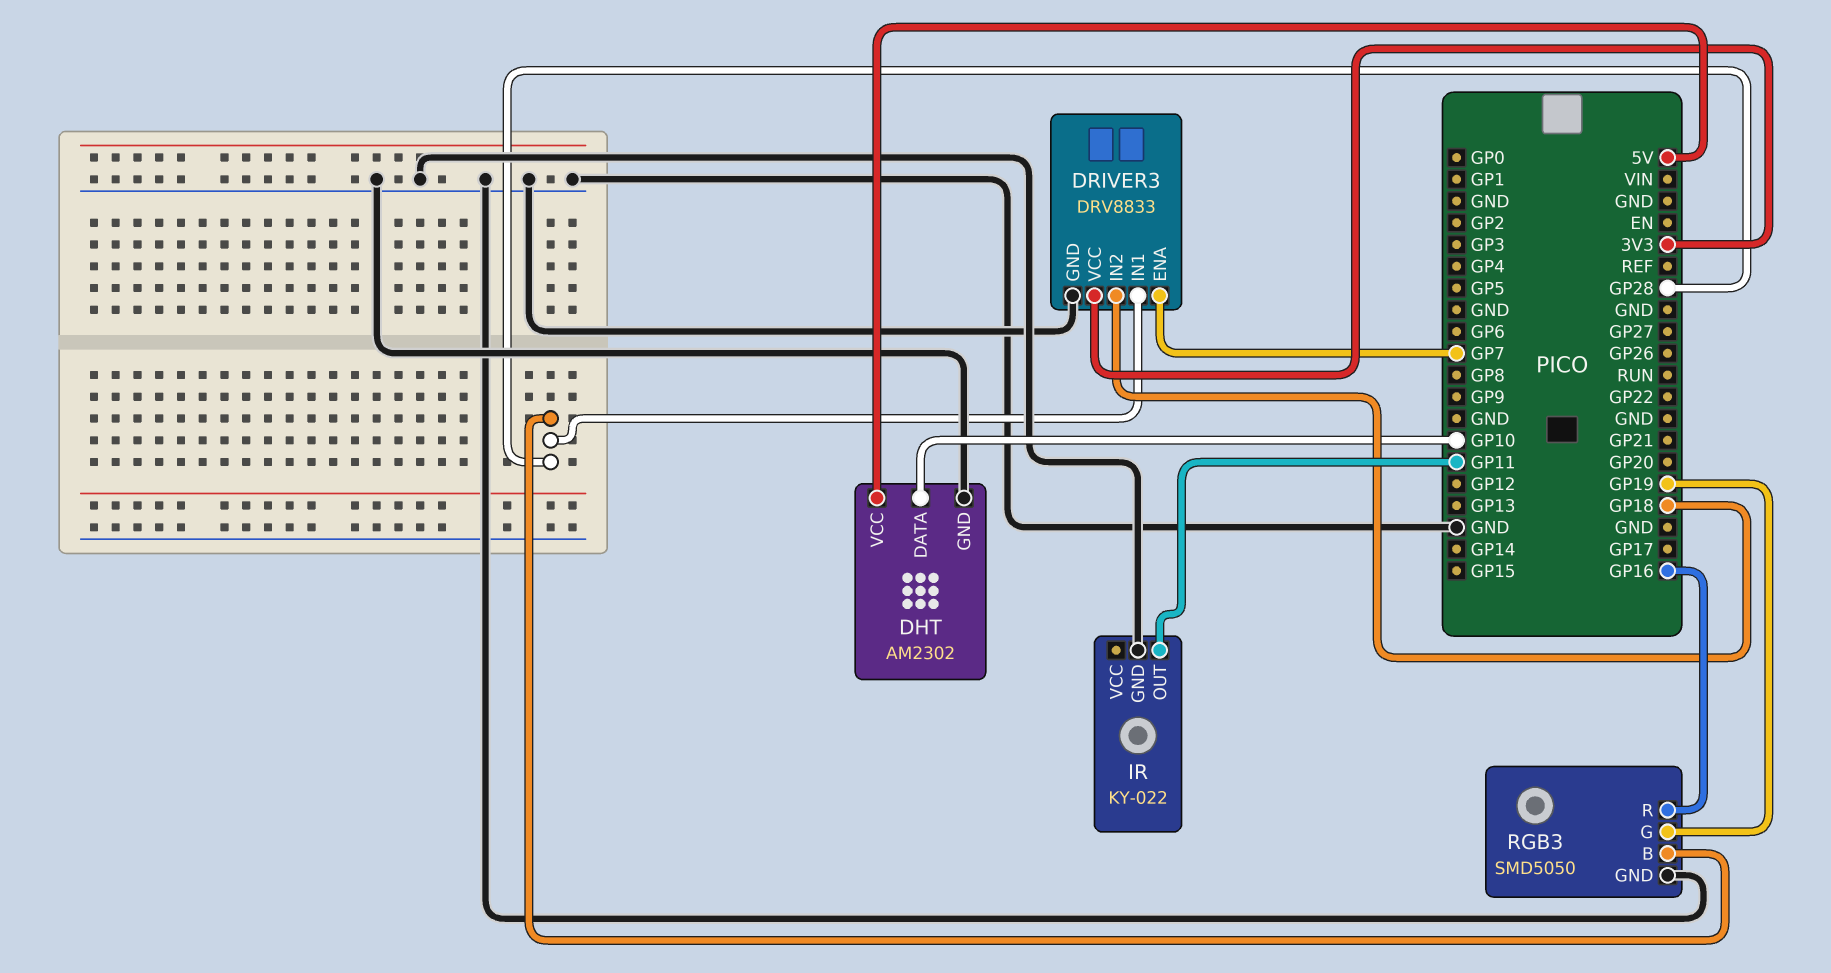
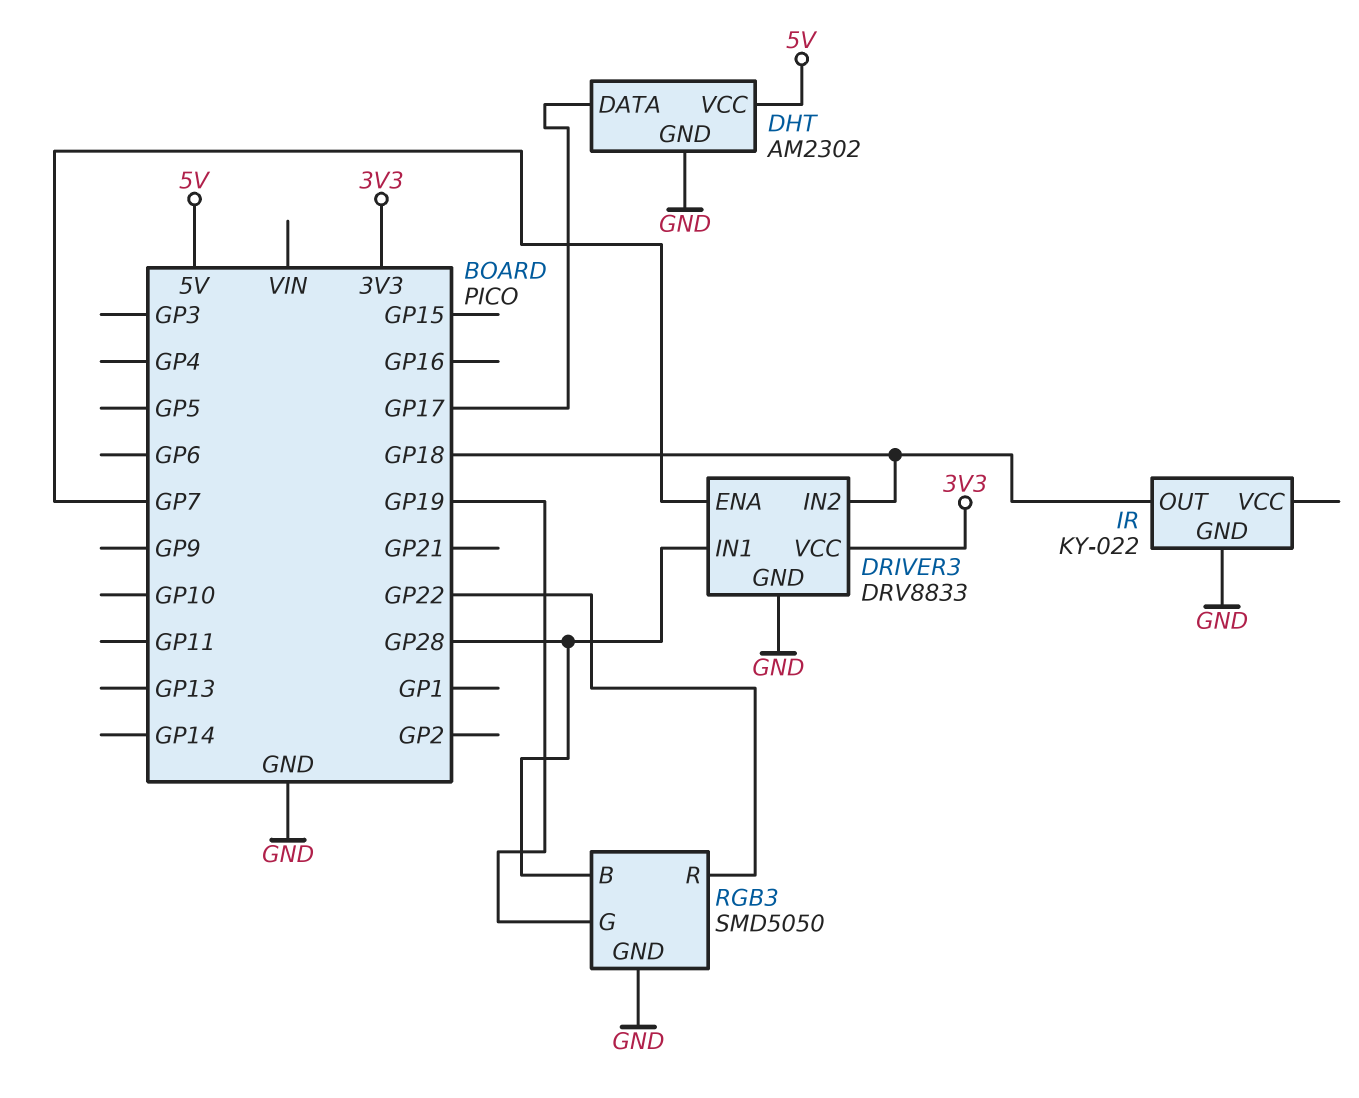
DHT pin DATA: GP10 -> GP17
IR pin OUT: GP11 -> GP18
RGB3 pin R: GP16 -> GP22

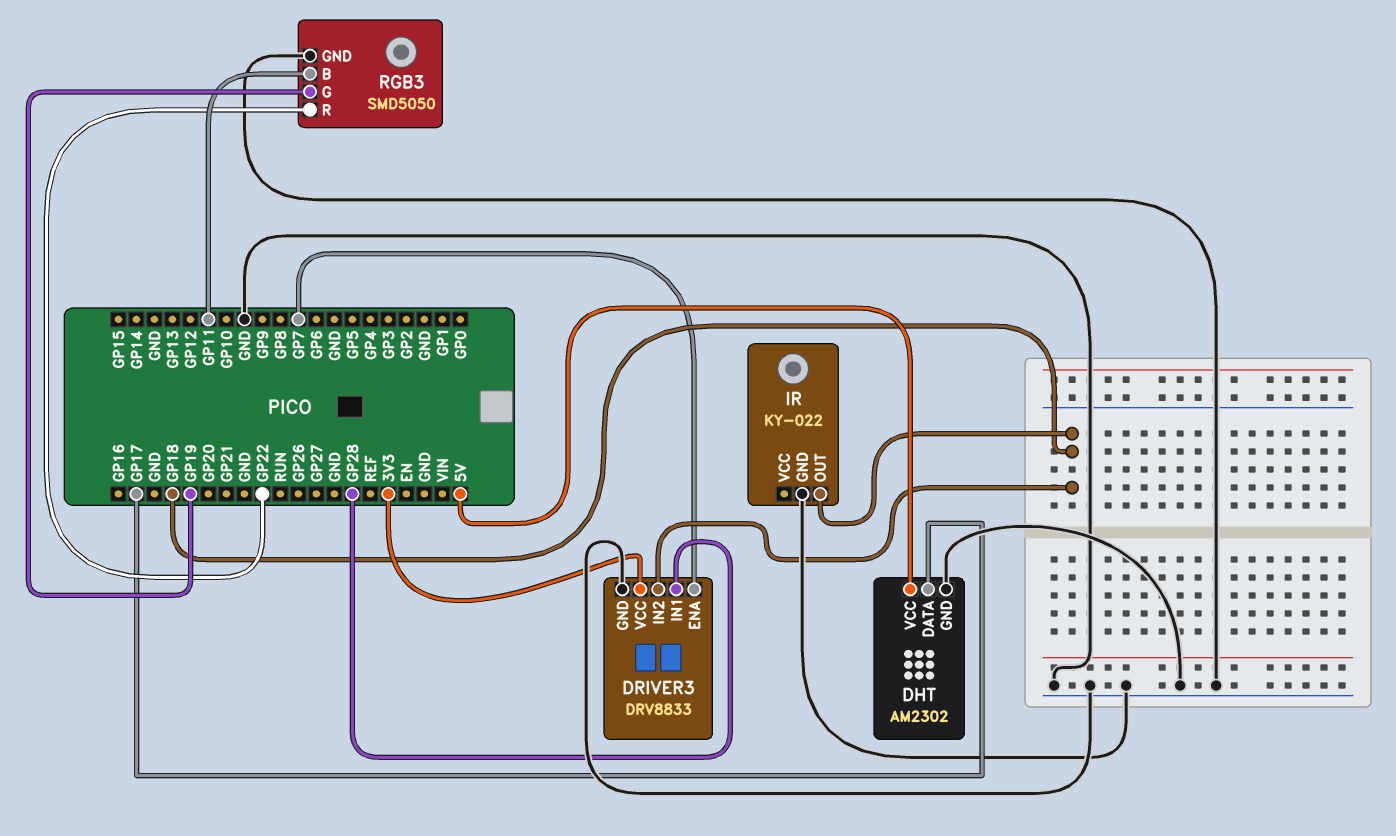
RGB3 pin B: GP28 -> GP11

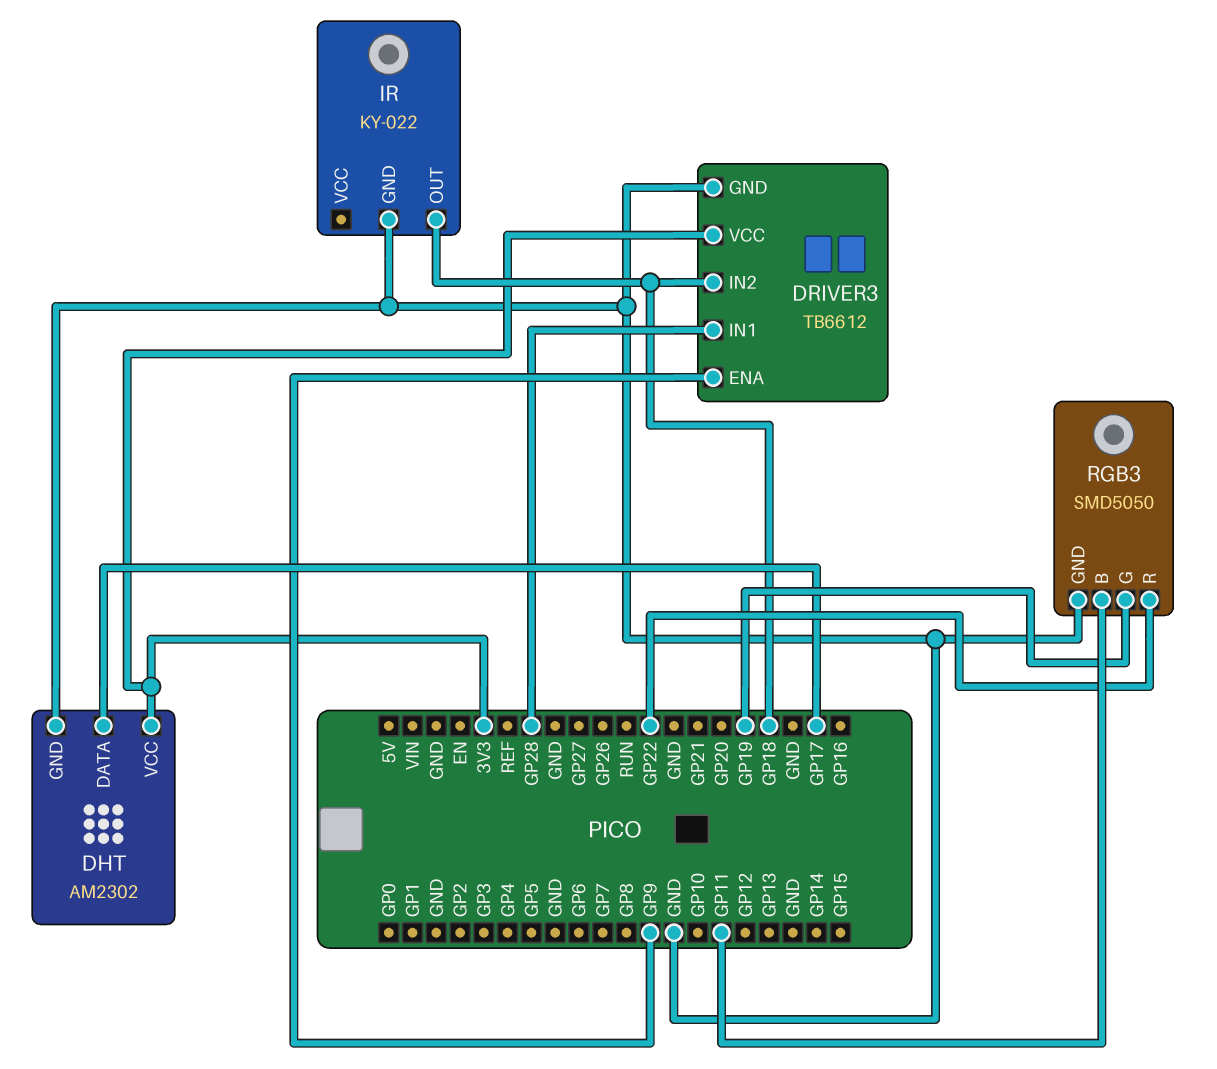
DHT pin VCC: 5V -> 3V3
DRIVER3: DRV8833 -> TB6612
DRIVER3 pin ENA: GP7 -> GP9

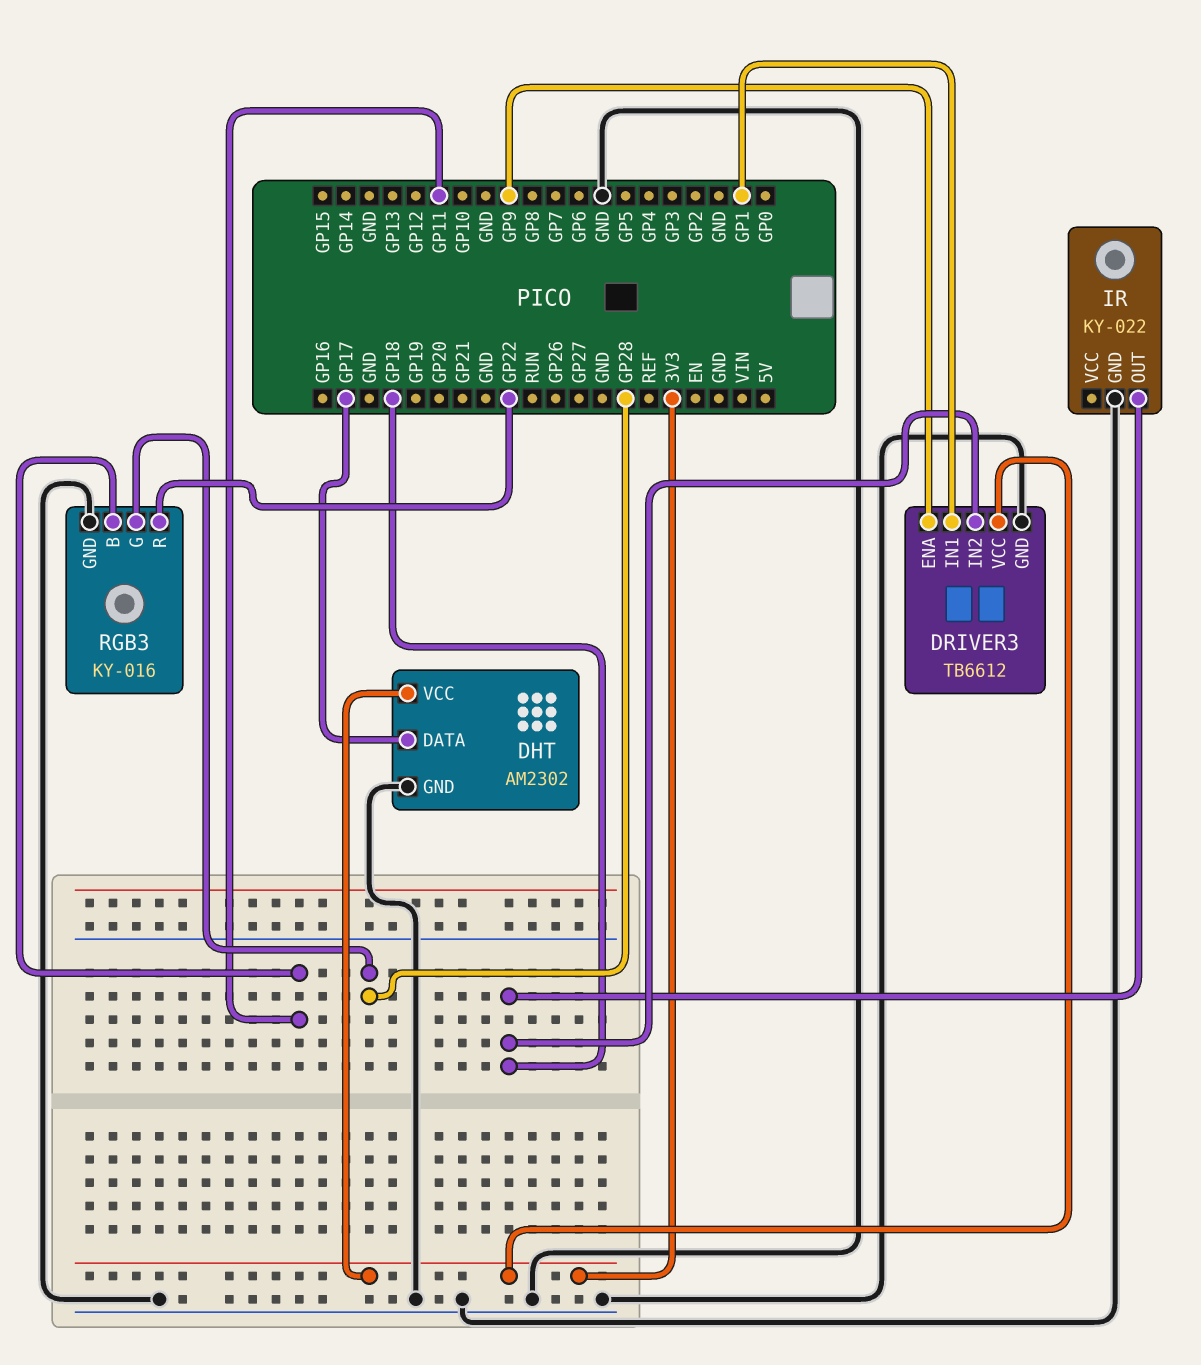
DRIVER3 pin IN1: GP28 -> GP1
RGB3: SMD5050 -> KY-016
RGB3 pin G: GP19 -> GP28

